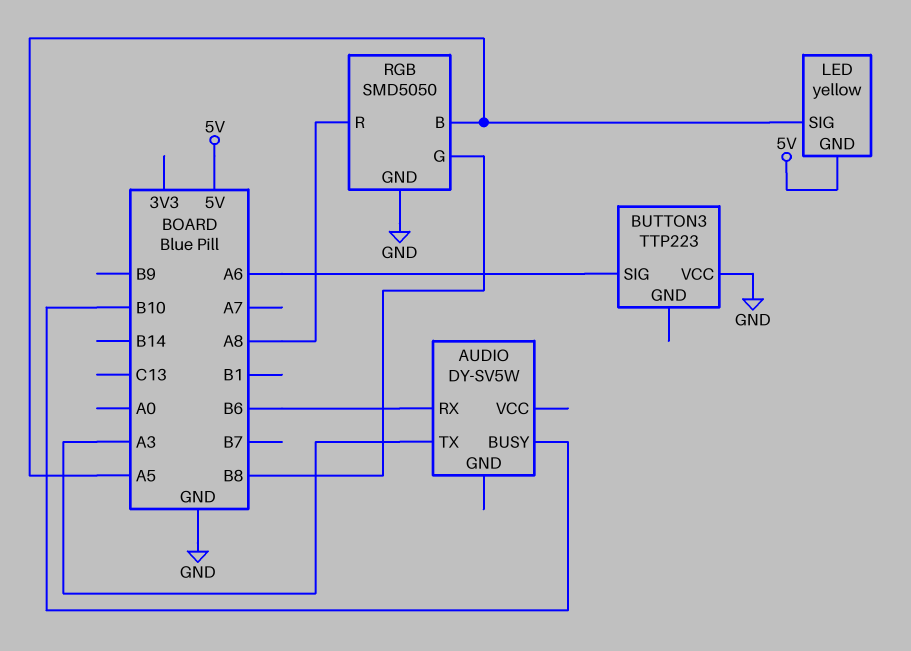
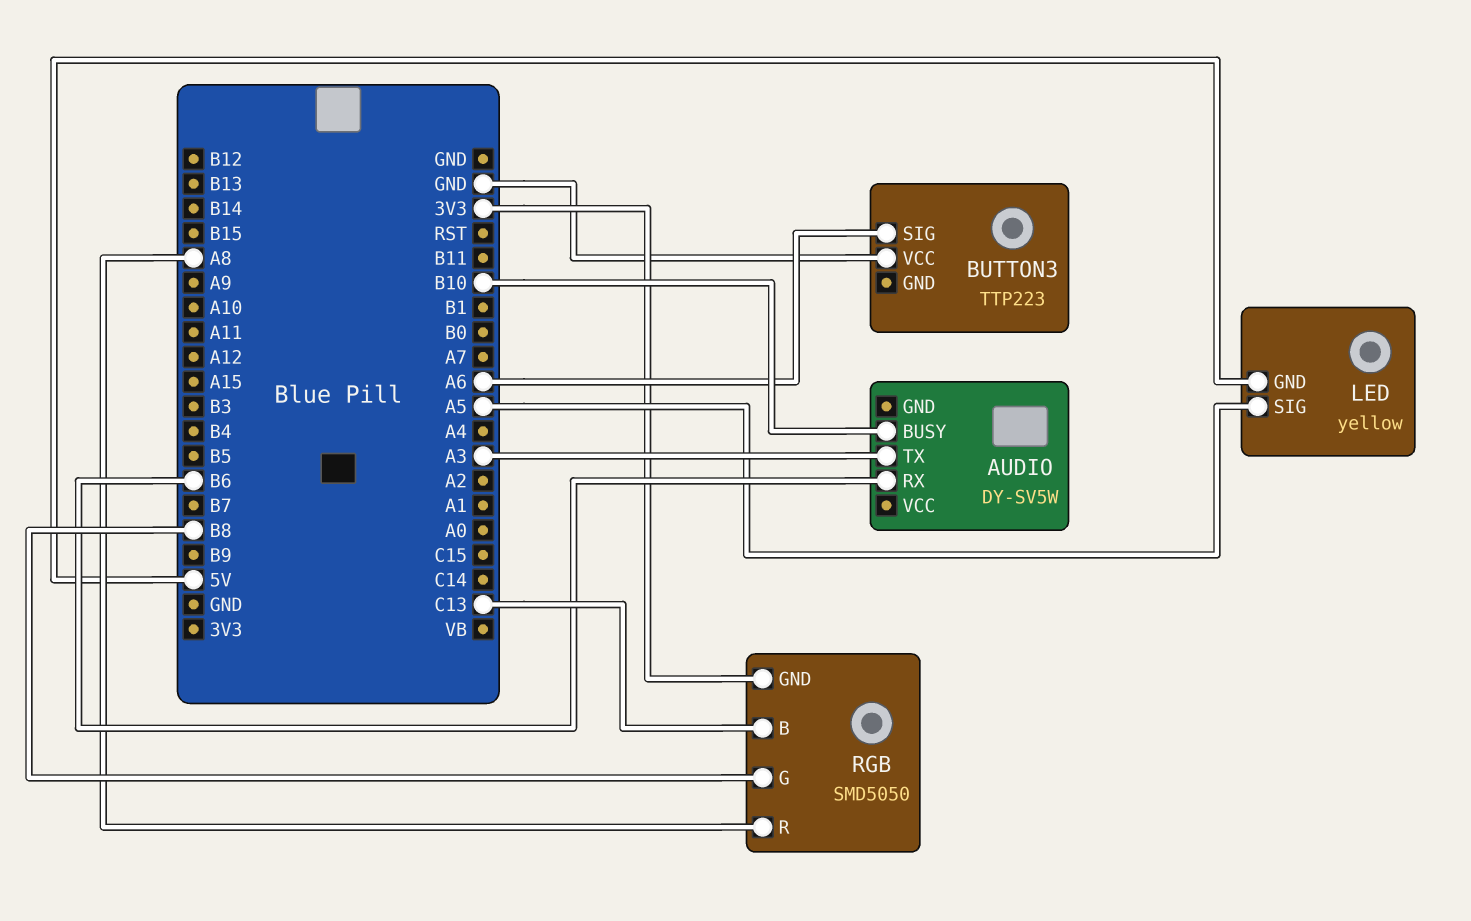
RGB pin B: A5 -> C13
RGB pin GND: GND -> 3V3

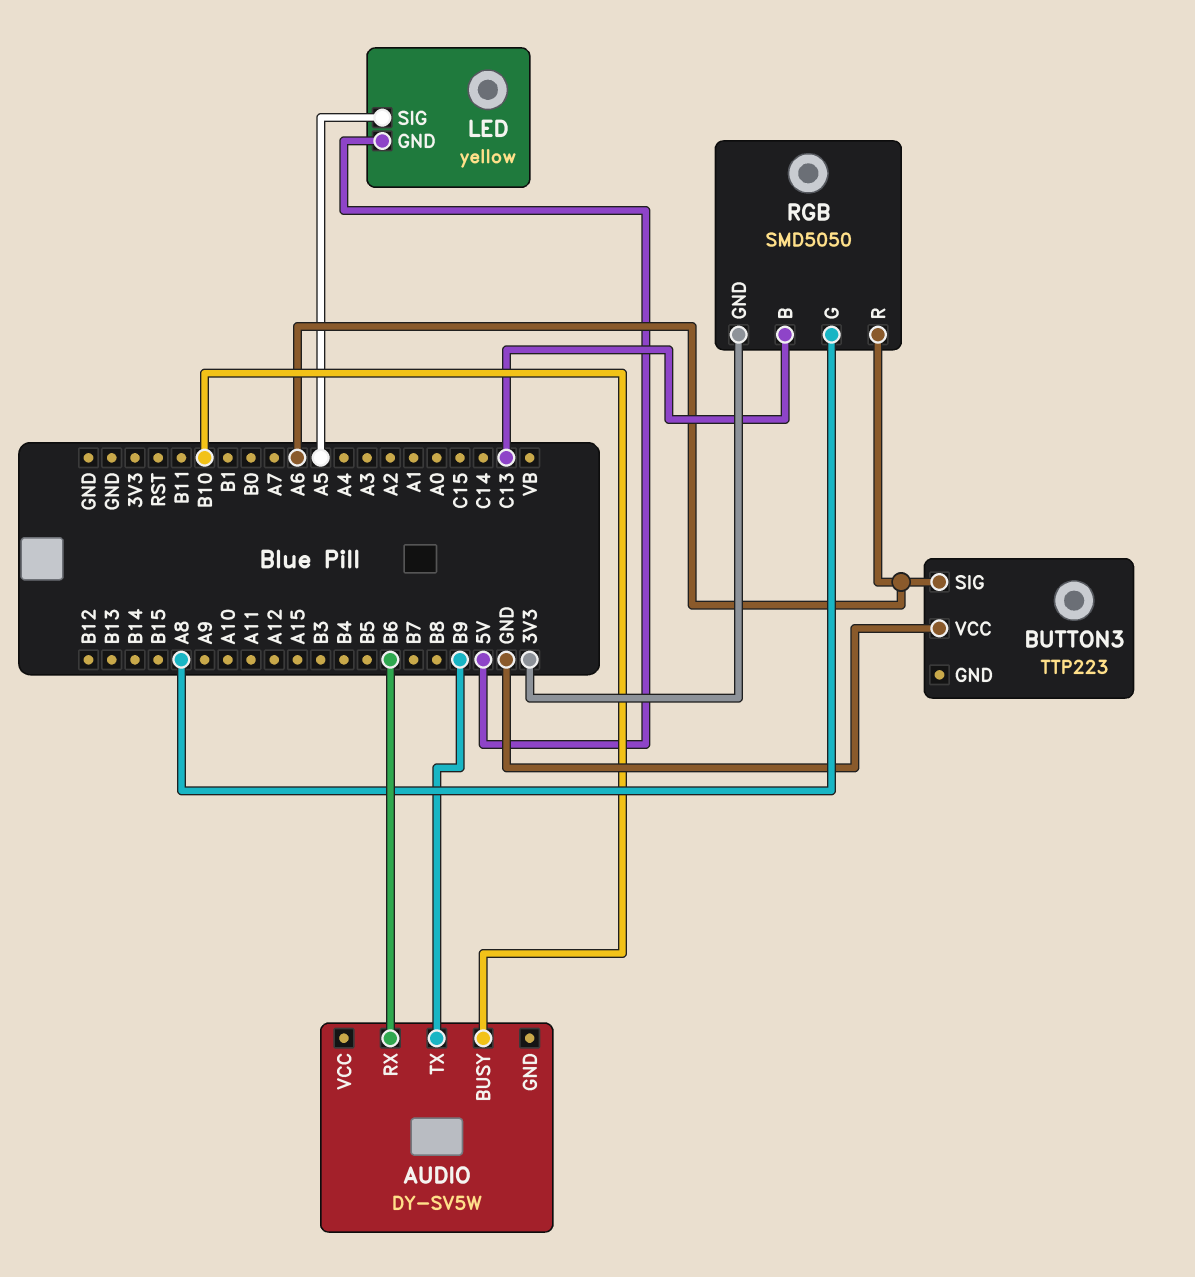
AUDIO pin TX: A3 -> B9
RGB pin G: B8 -> A8
RGB pin R: A8 -> A6

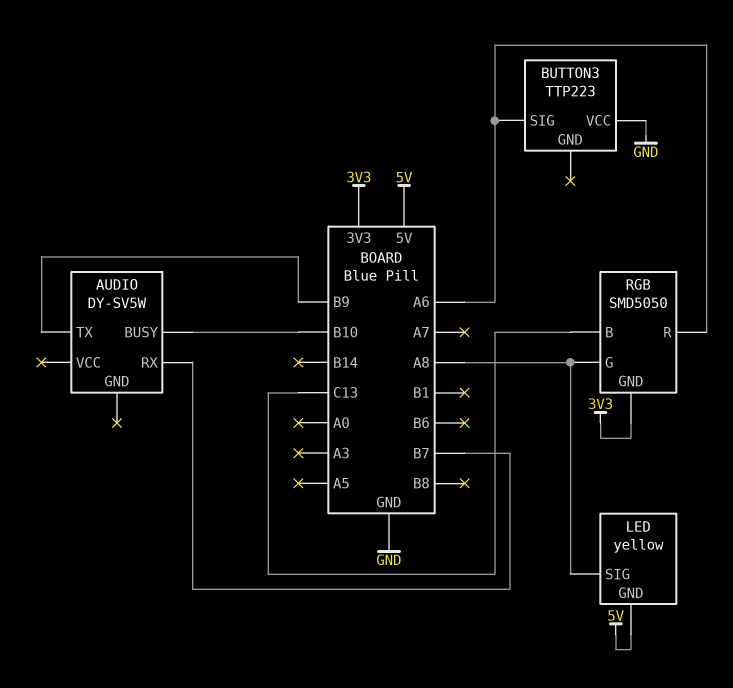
AUDIO pin RX: B6 -> B7
LED pin SIG: A5 -> A8

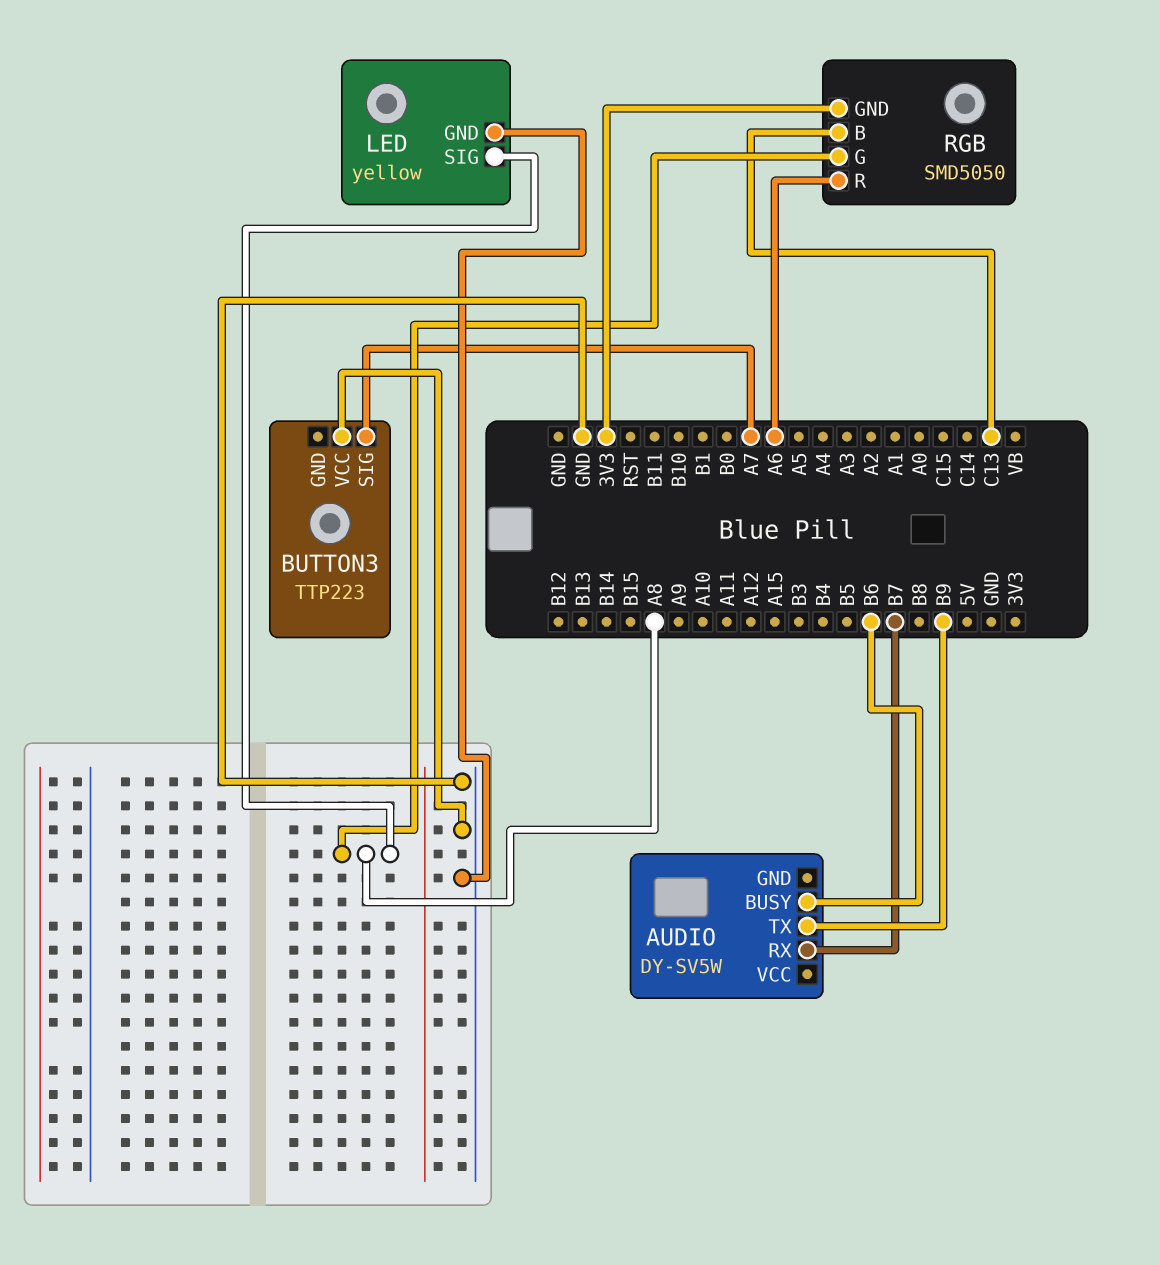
AUDIO pin BUSY: B10 -> B6
BUTTON3 pin SIG: A6 -> A7
LED pin GND: 5V -> GND

